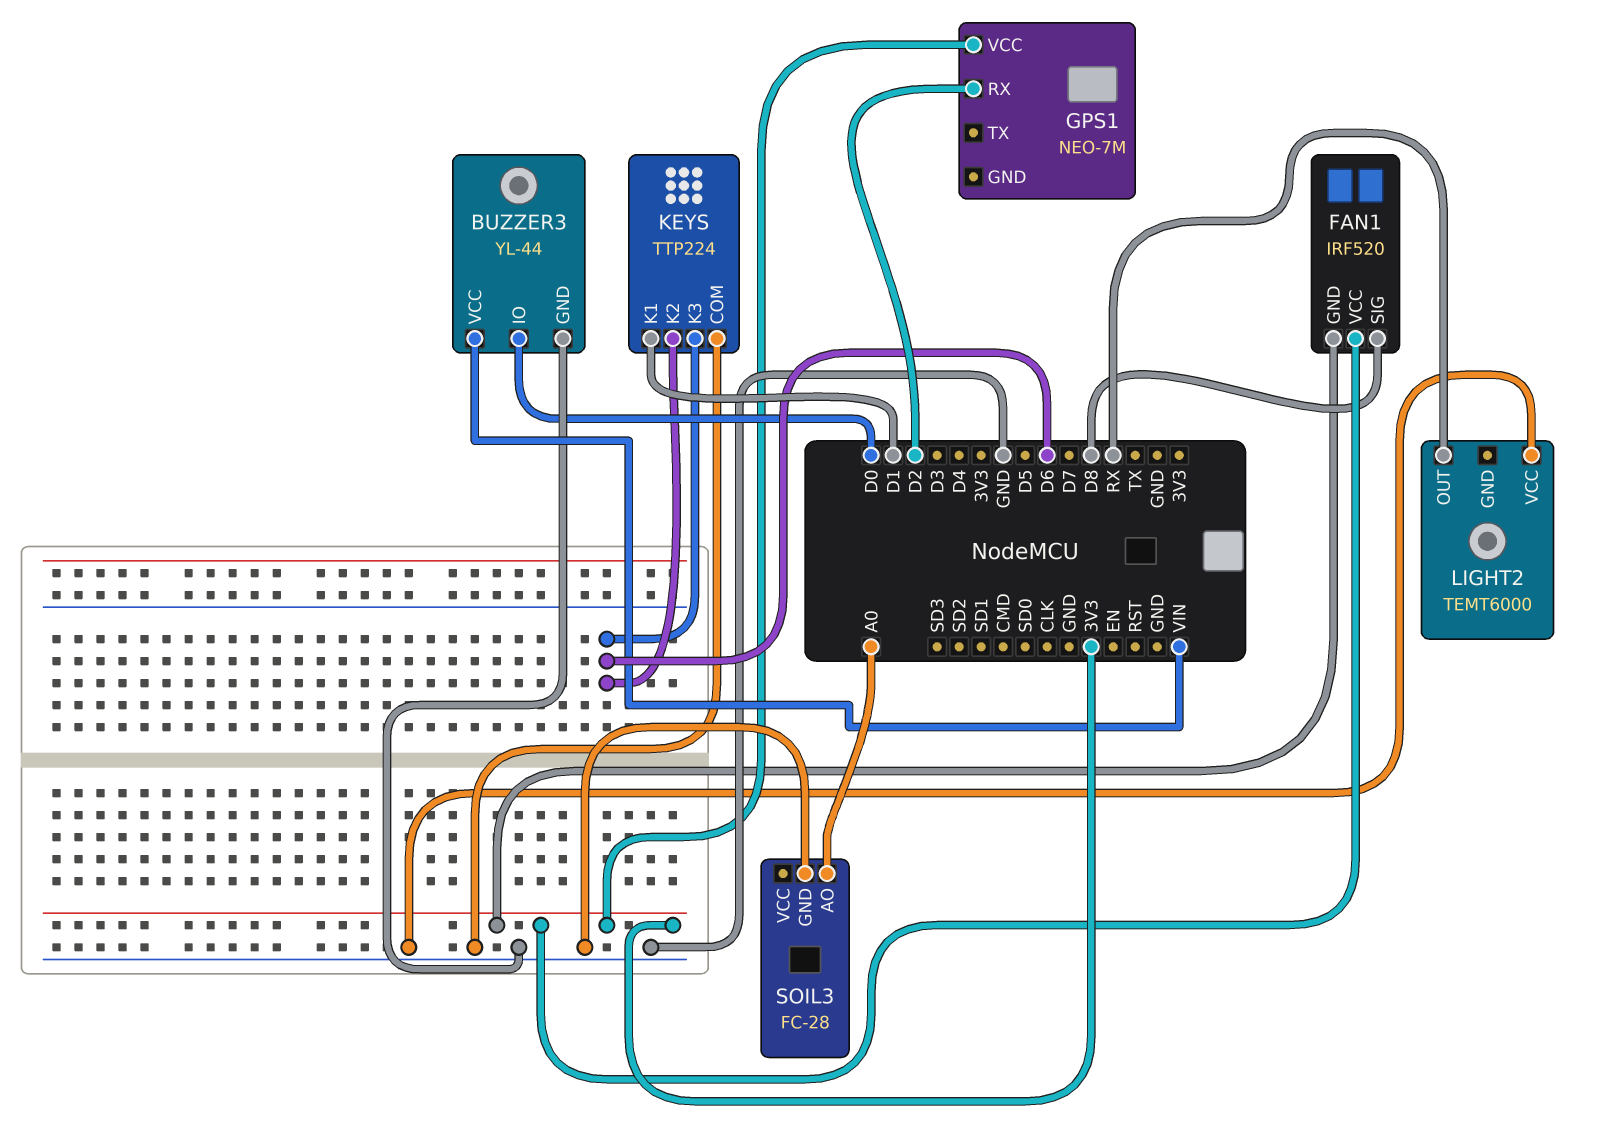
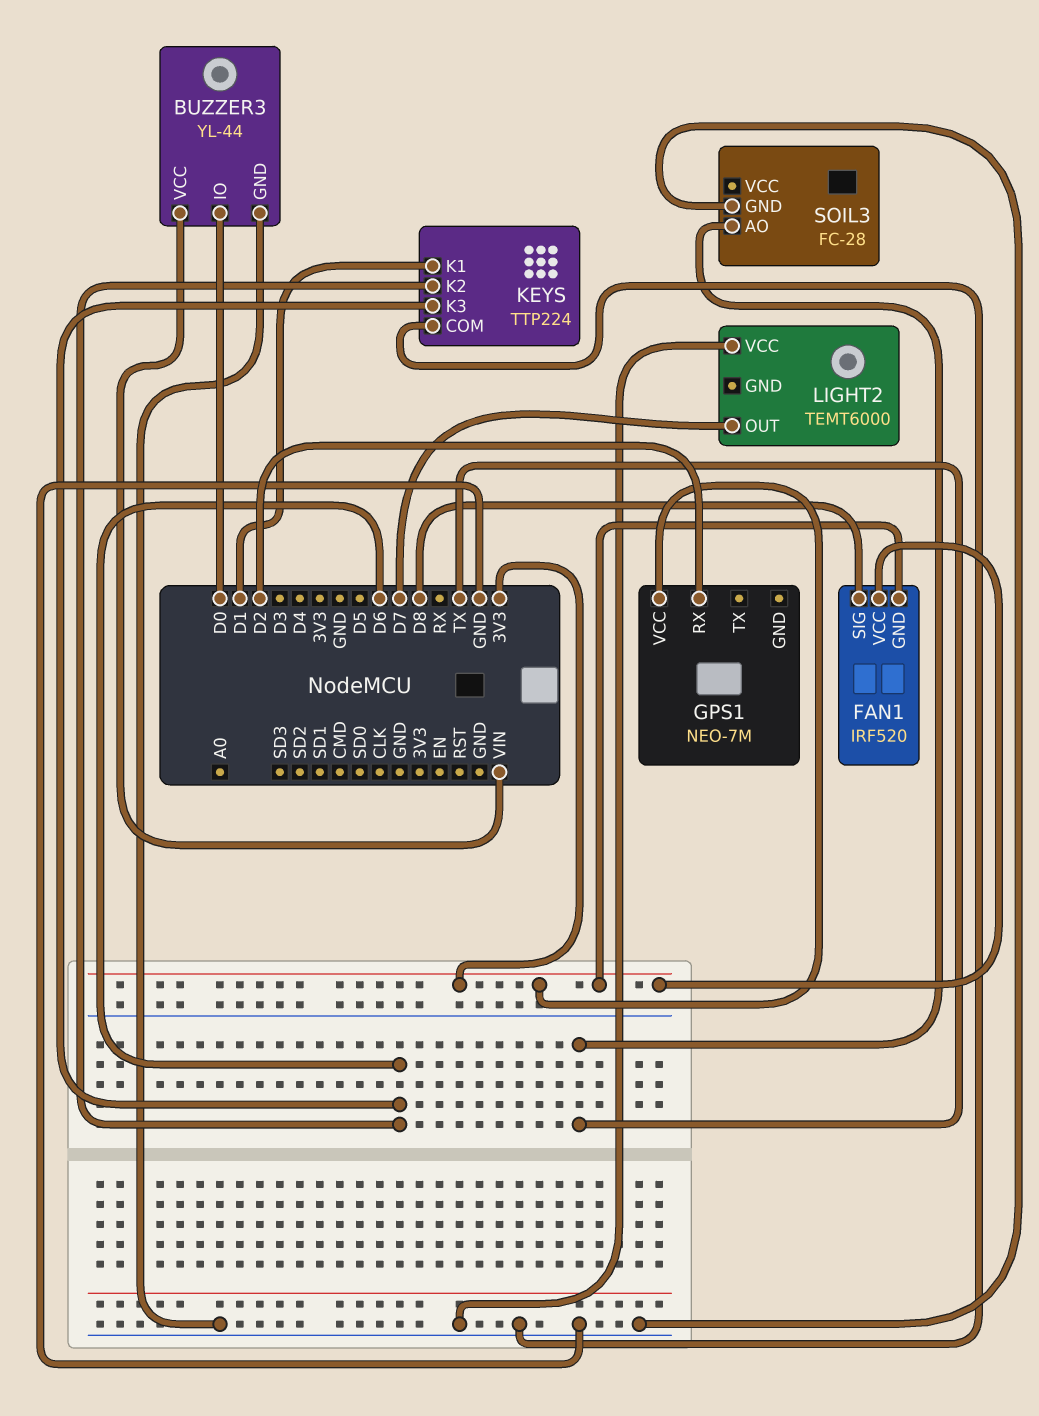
LIGHT2 pin OUT: RX -> D7
SOIL3 pin AO: A0 -> TX

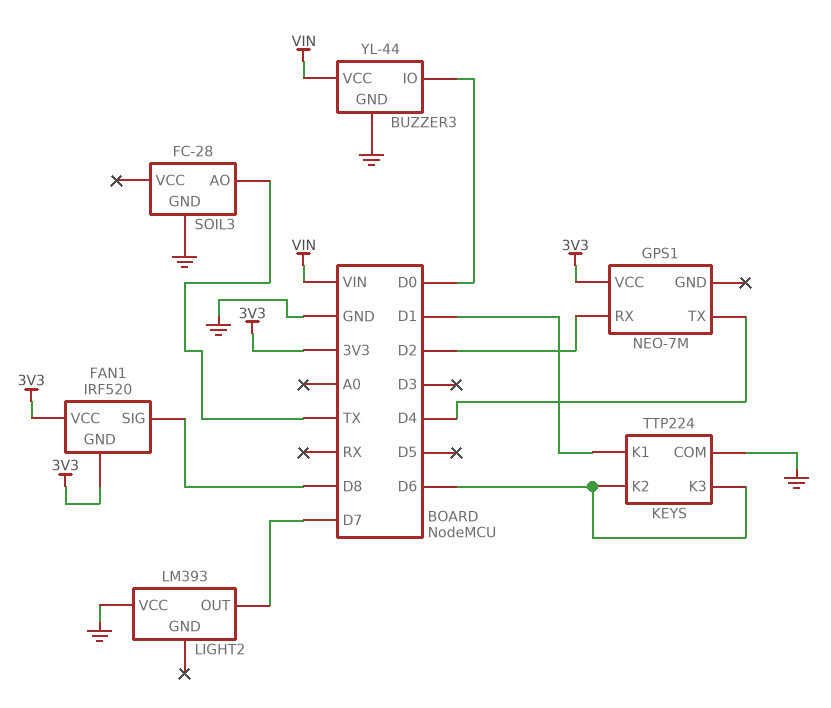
GPS1 pin TX: none -> D4
LIGHT2: TEMT6000 -> LM393

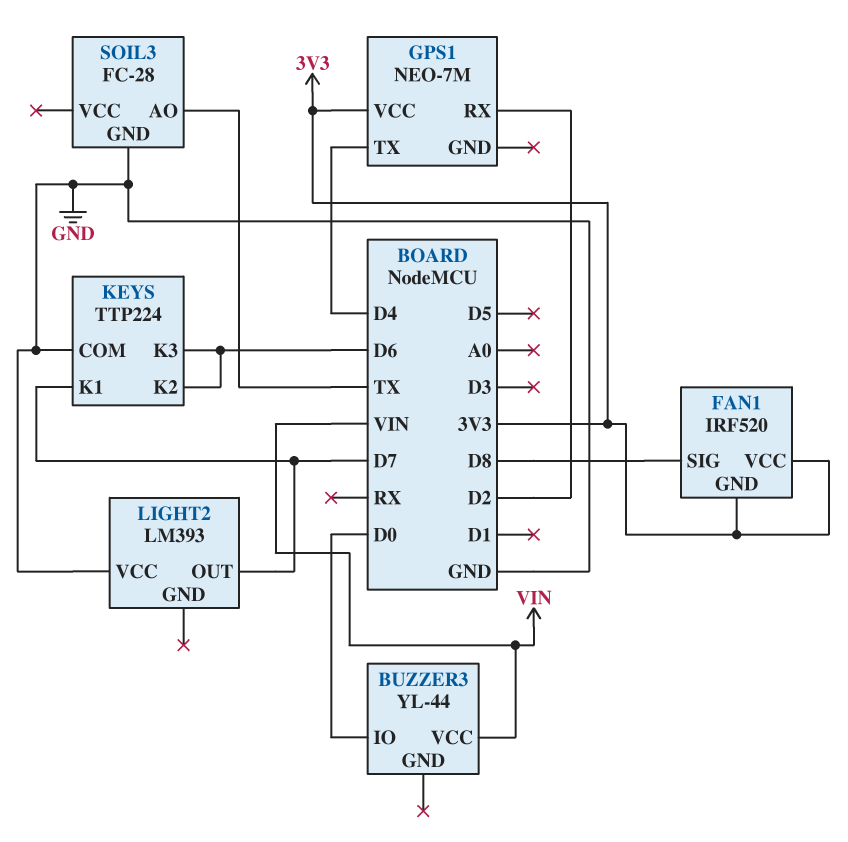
BUZZER3 pin GND: GND -> none
KEYS pin K1: D1 -> D7

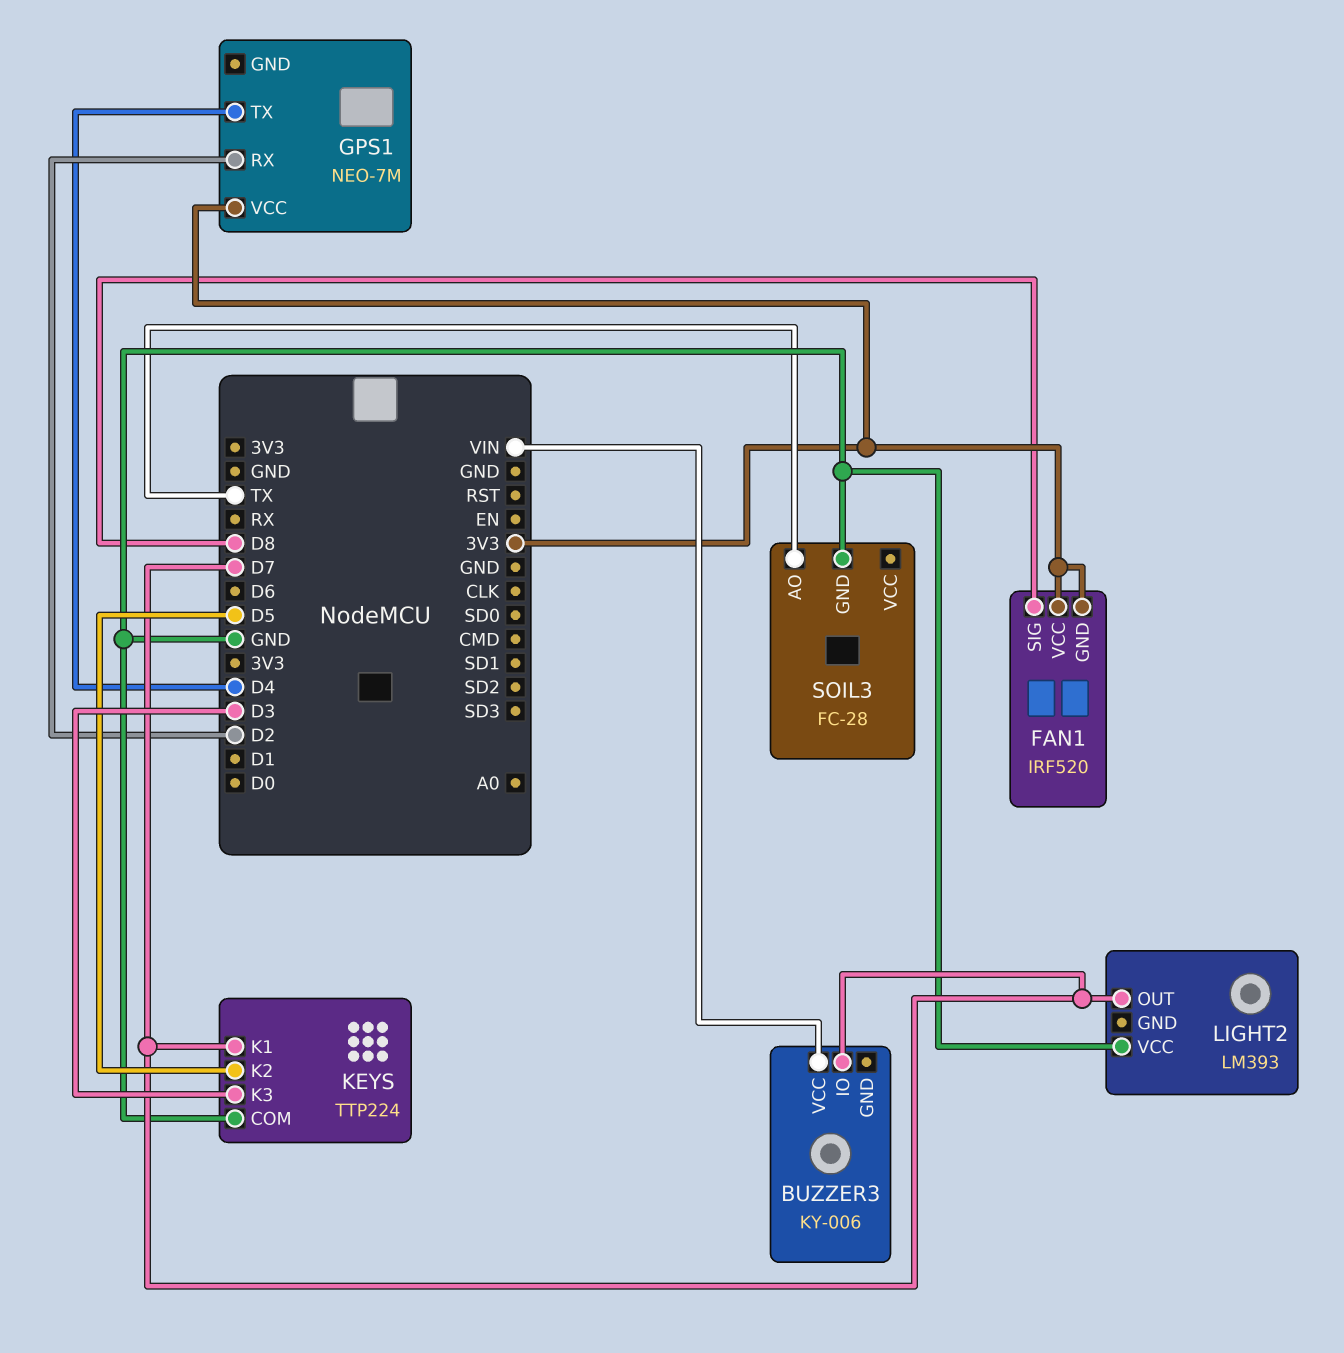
BUZZER3: YL-44 -> KY-006
BUZZER3 pin IO: D0 -> D7
KEYS pin K2: D6 -> D5
KEYS pin K3: D6 -> D3

